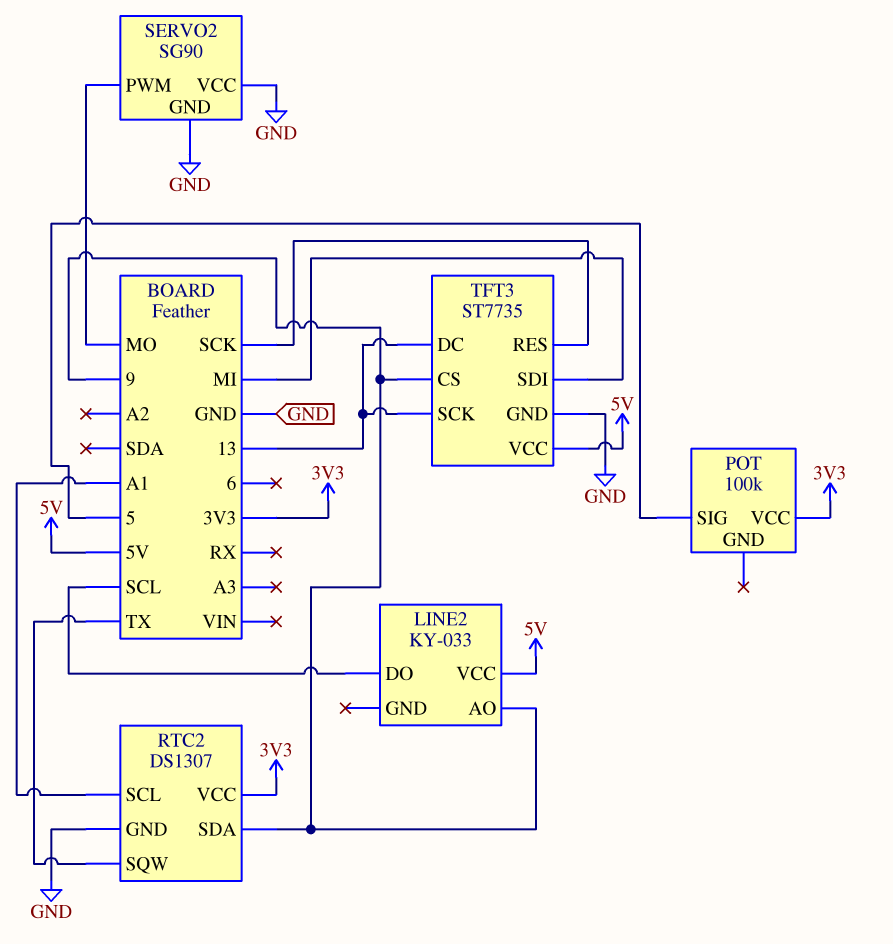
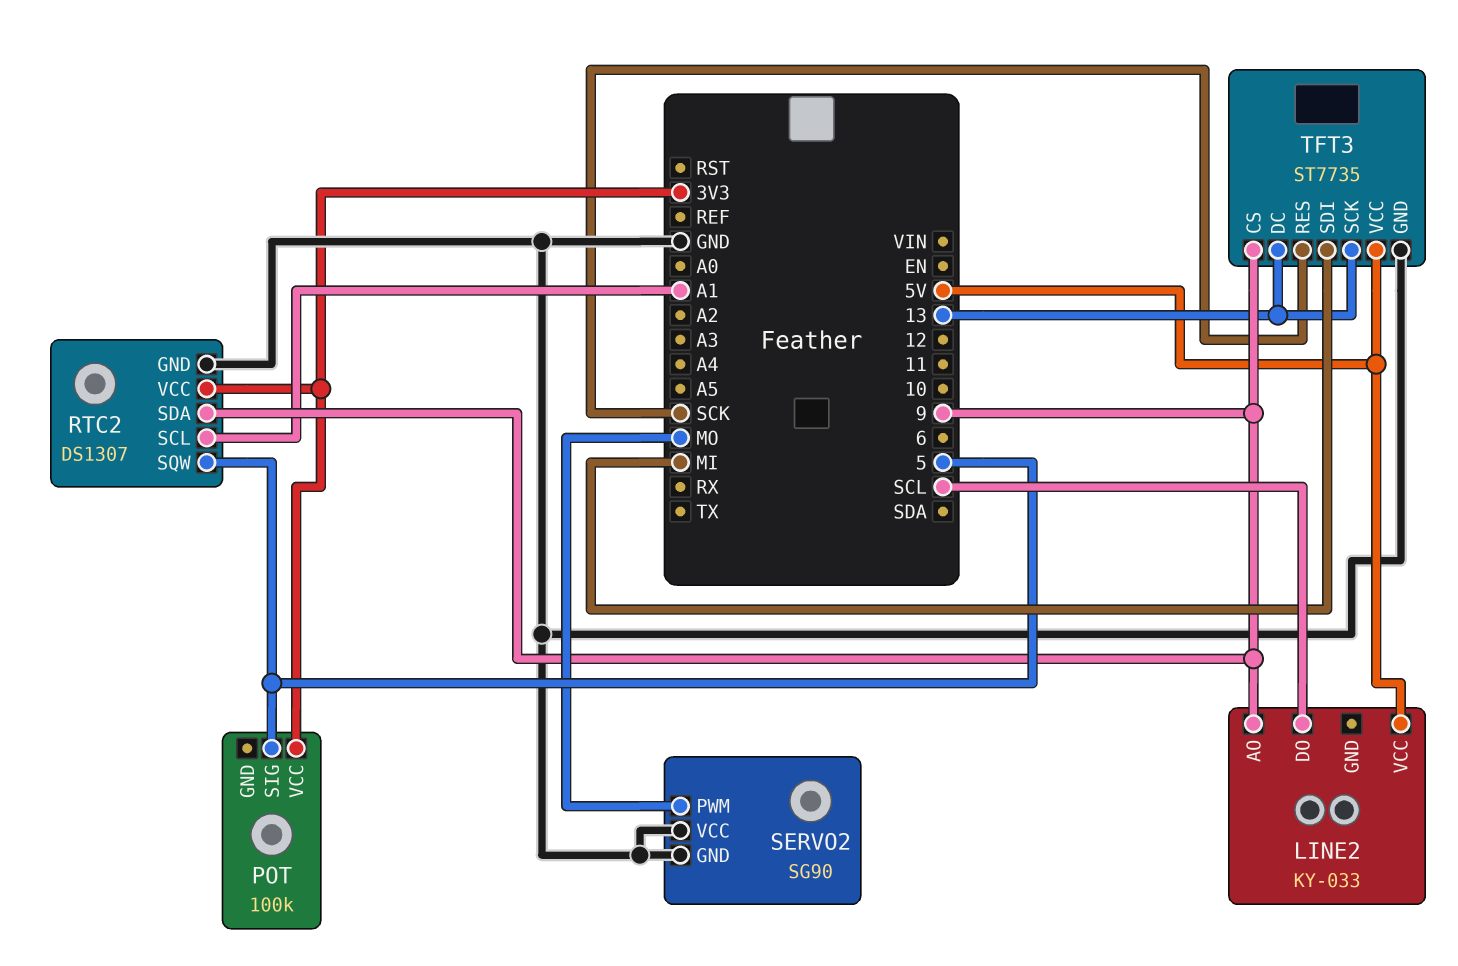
RTC2 pin SQW: TX -> 5

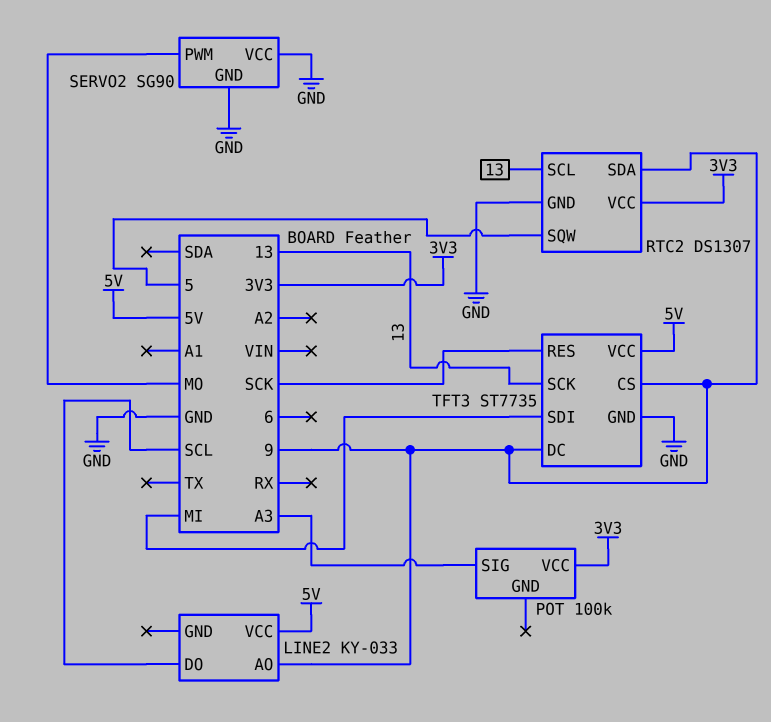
POT pin SIG: 5 -> A3
RTC2 pin SCL: A1 -> 13
TFT3 pin DC: 13 -> 9

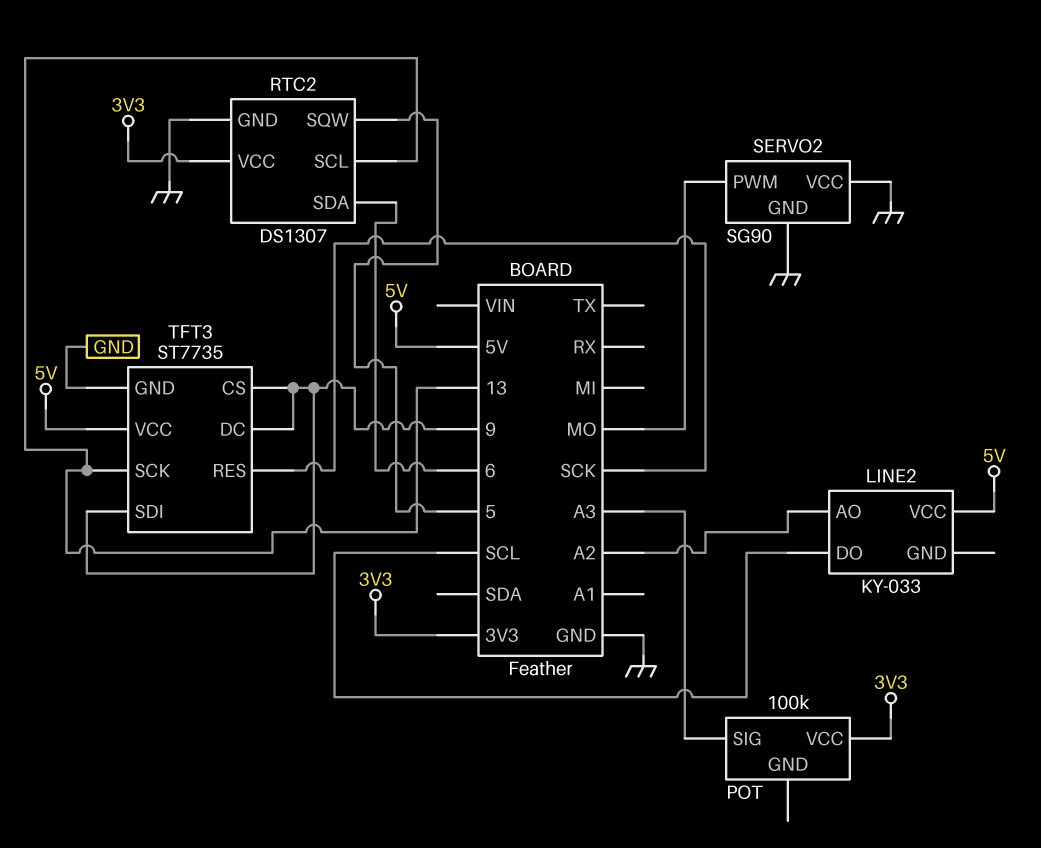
LINE2 pin AO: 9 -> A2
RTC2 pin SDA: 9 -> 6
TFT3 pin SDI: MI -> 9

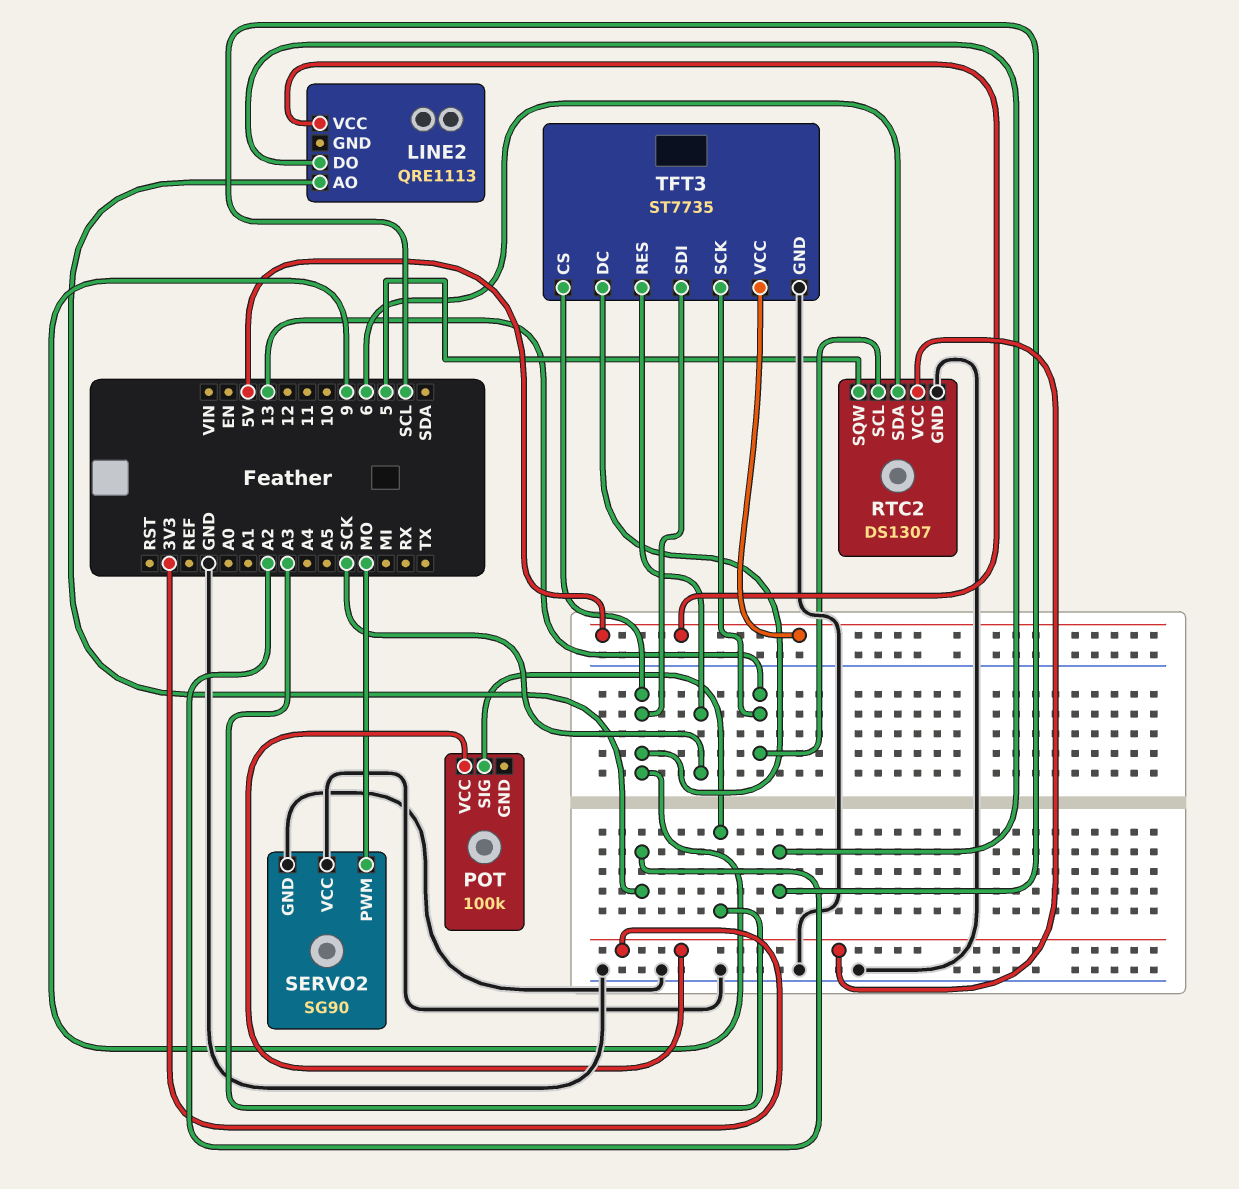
LINE2: KY-033 -> QRE1113

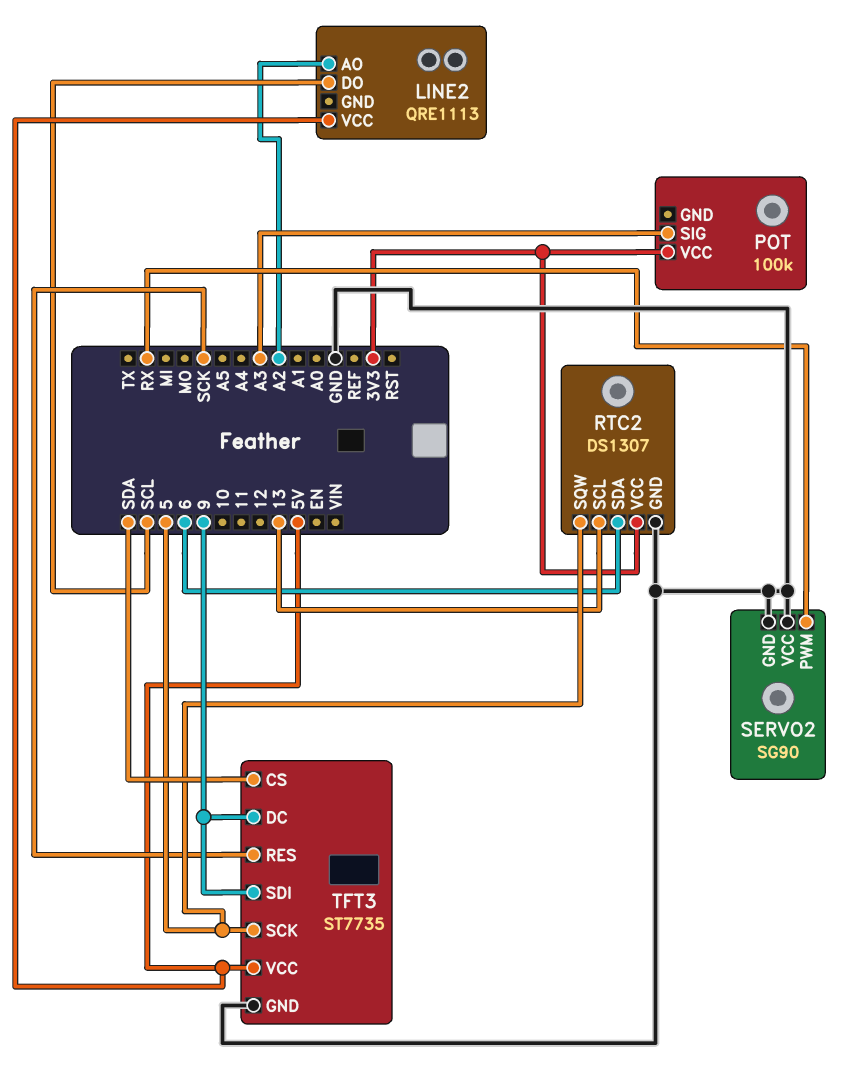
SERVO2 pin PWM: MO -> RX
TFT3 pin CS: 9 -> SDA
TFT3 pin SCK: 13 -> 5

